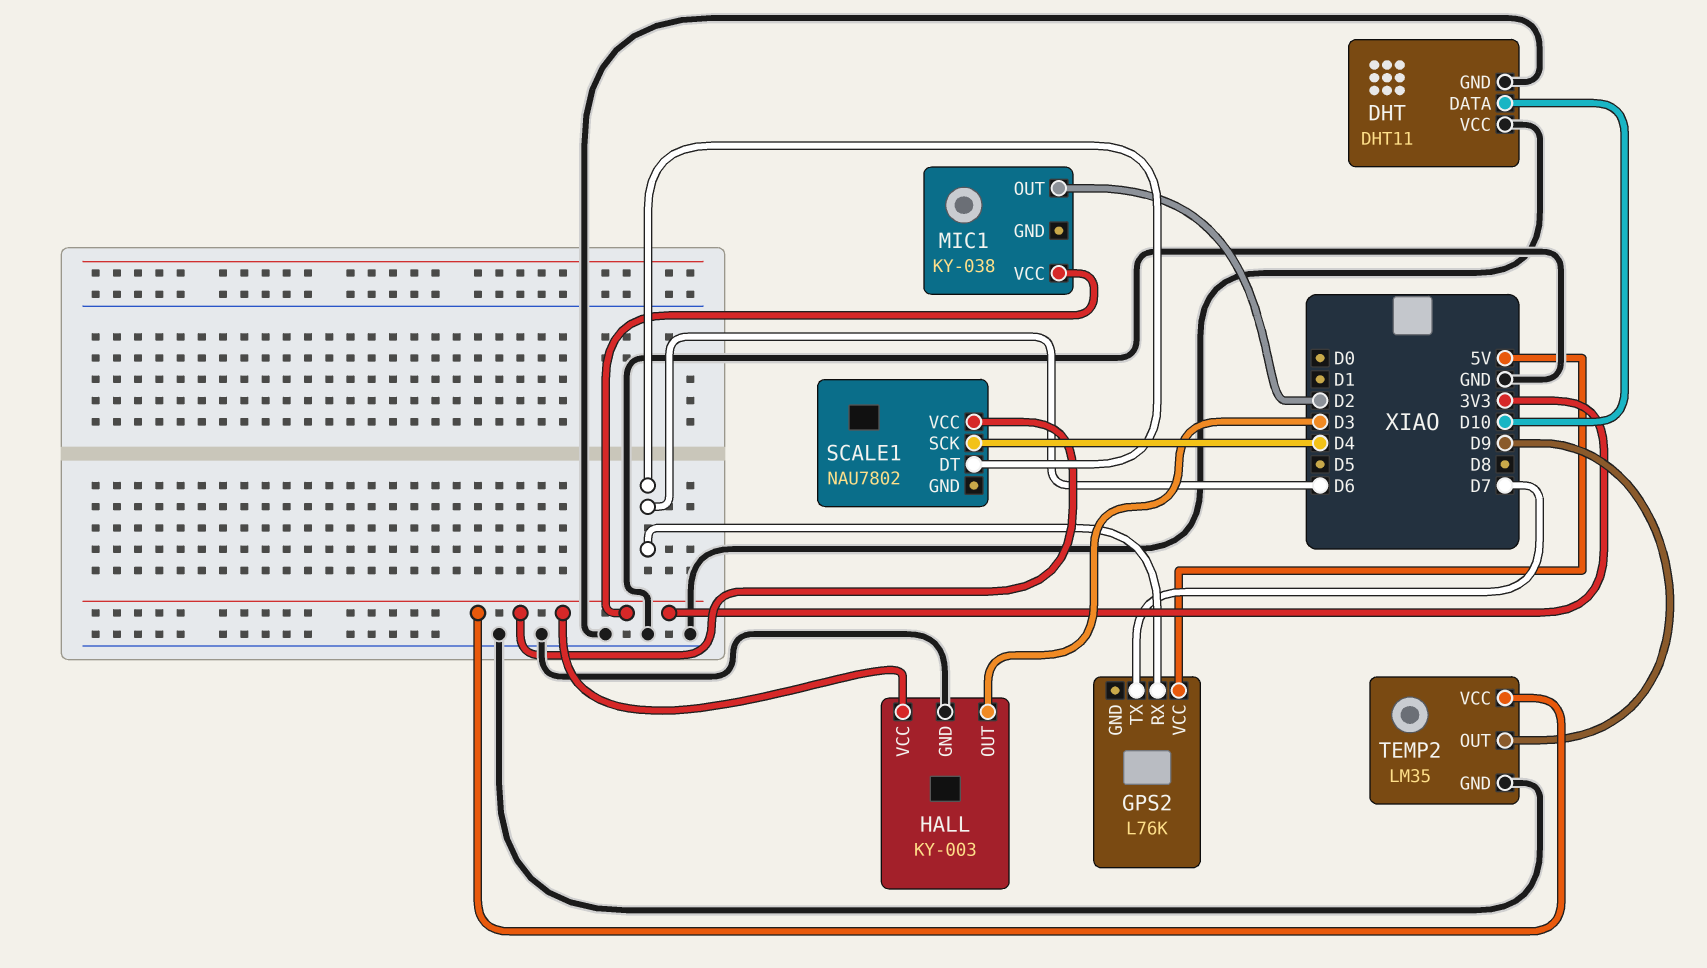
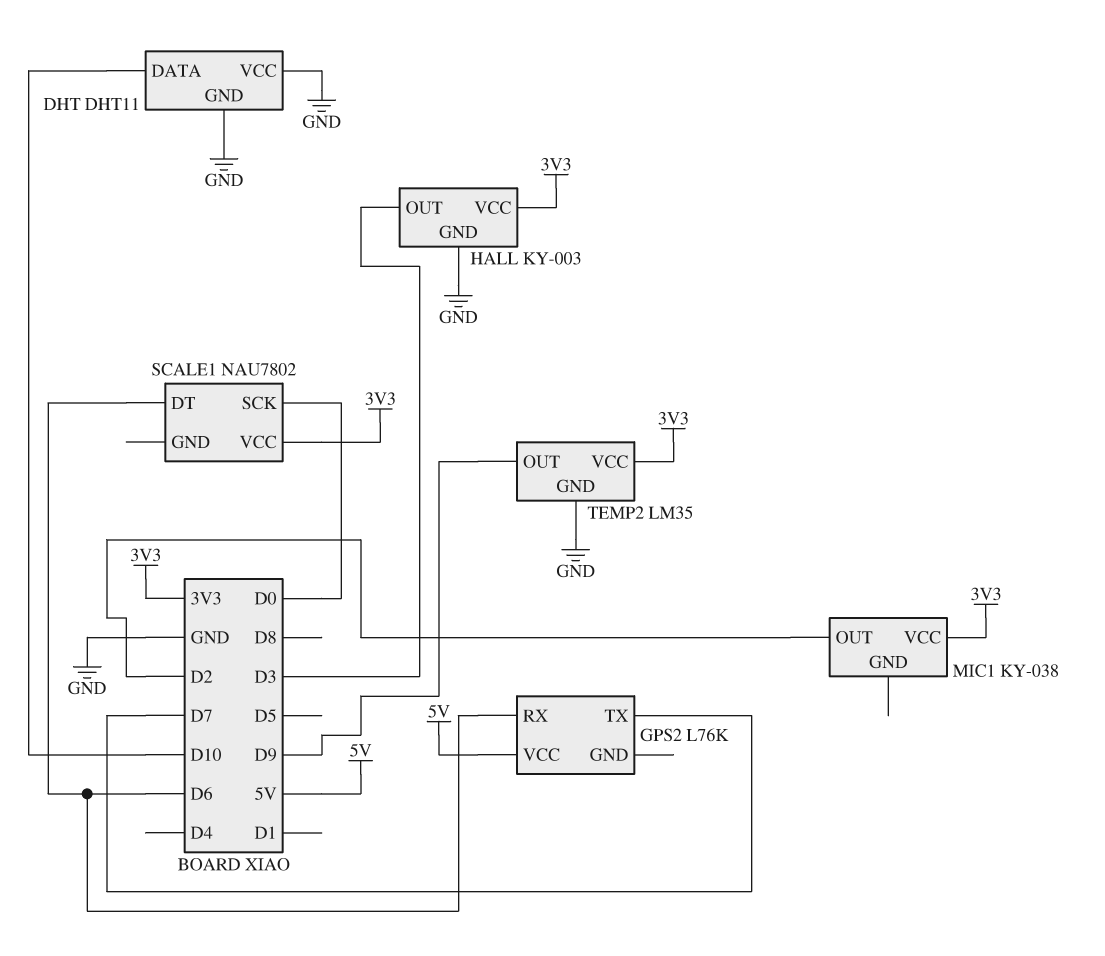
SCALE1 pin SCK: D4 -> D0

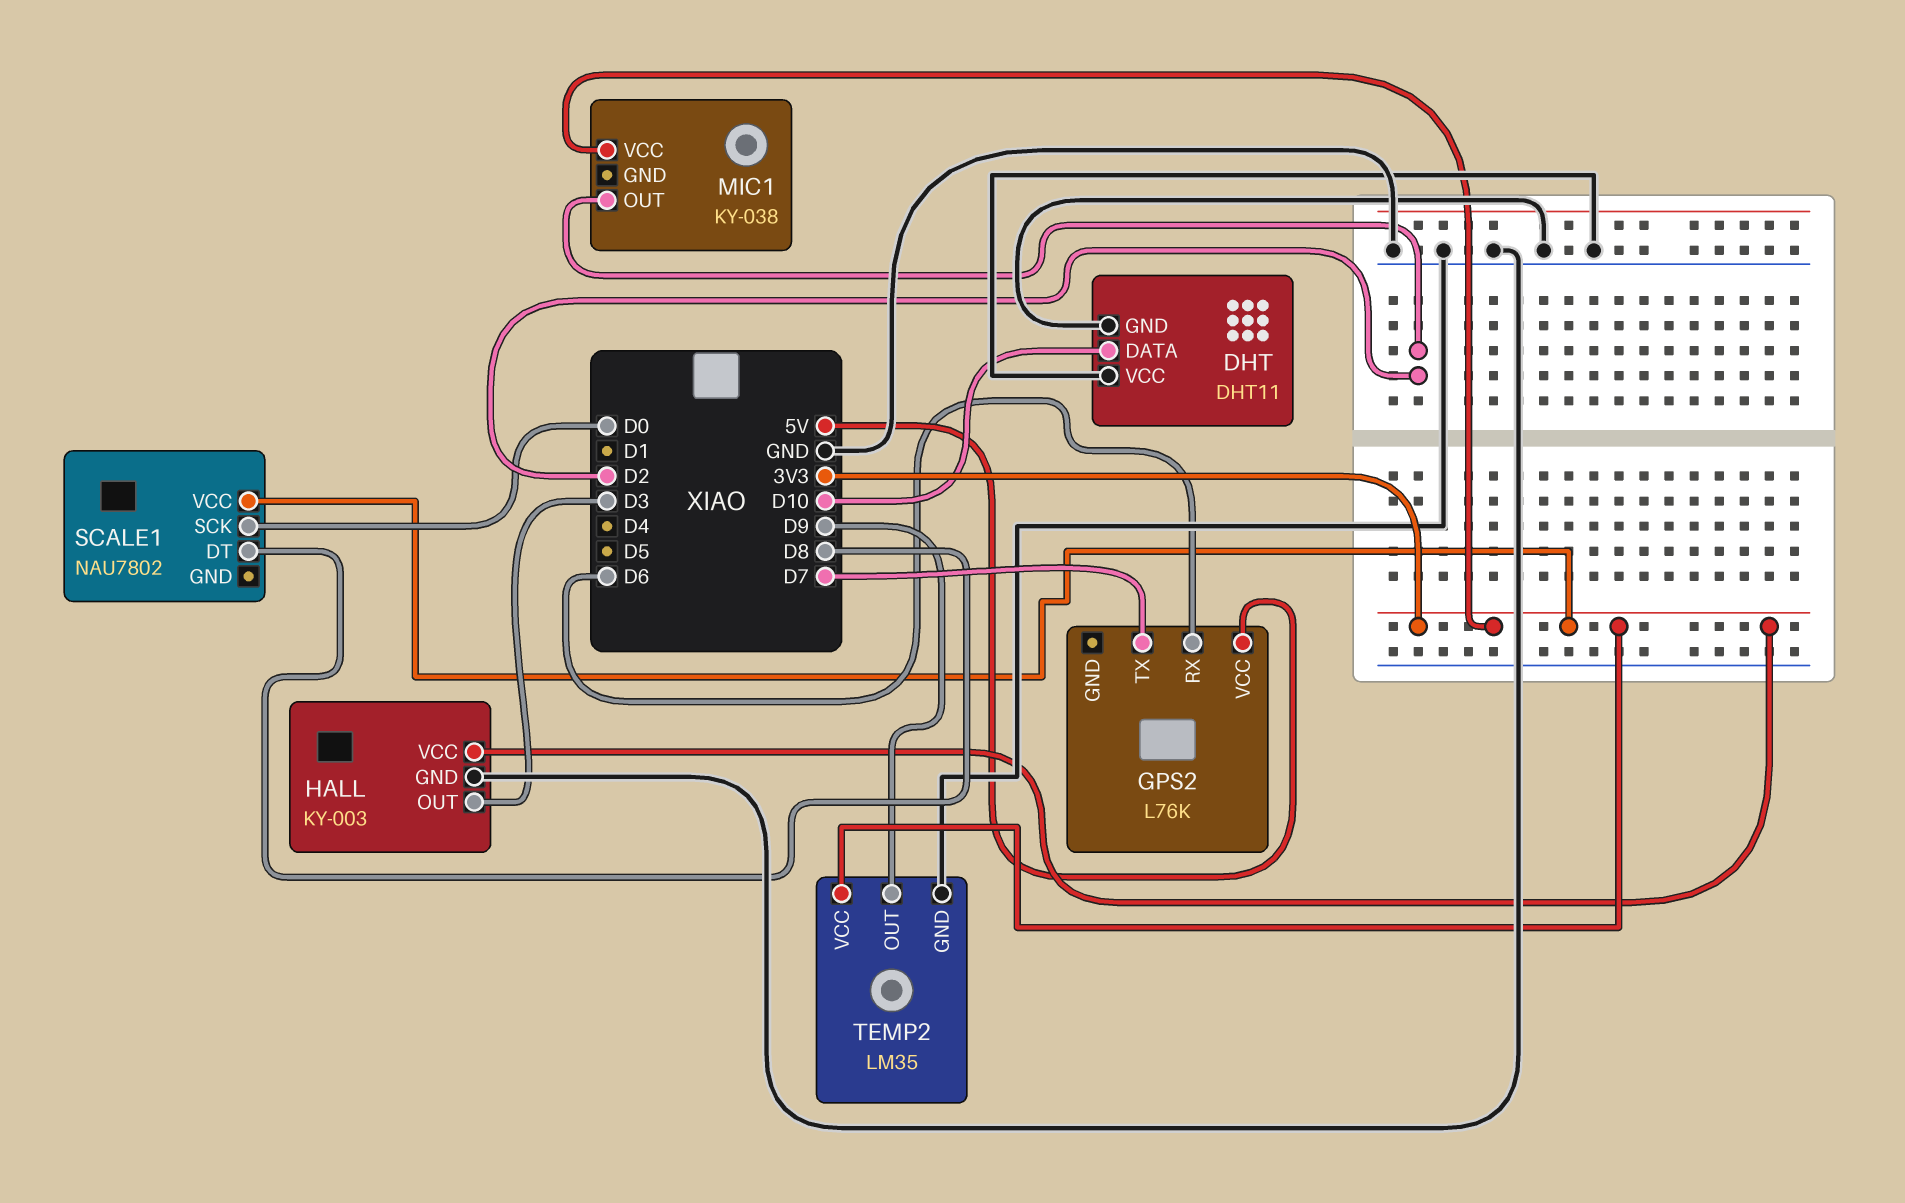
SCALE1 pin DT: D6 -> D8

